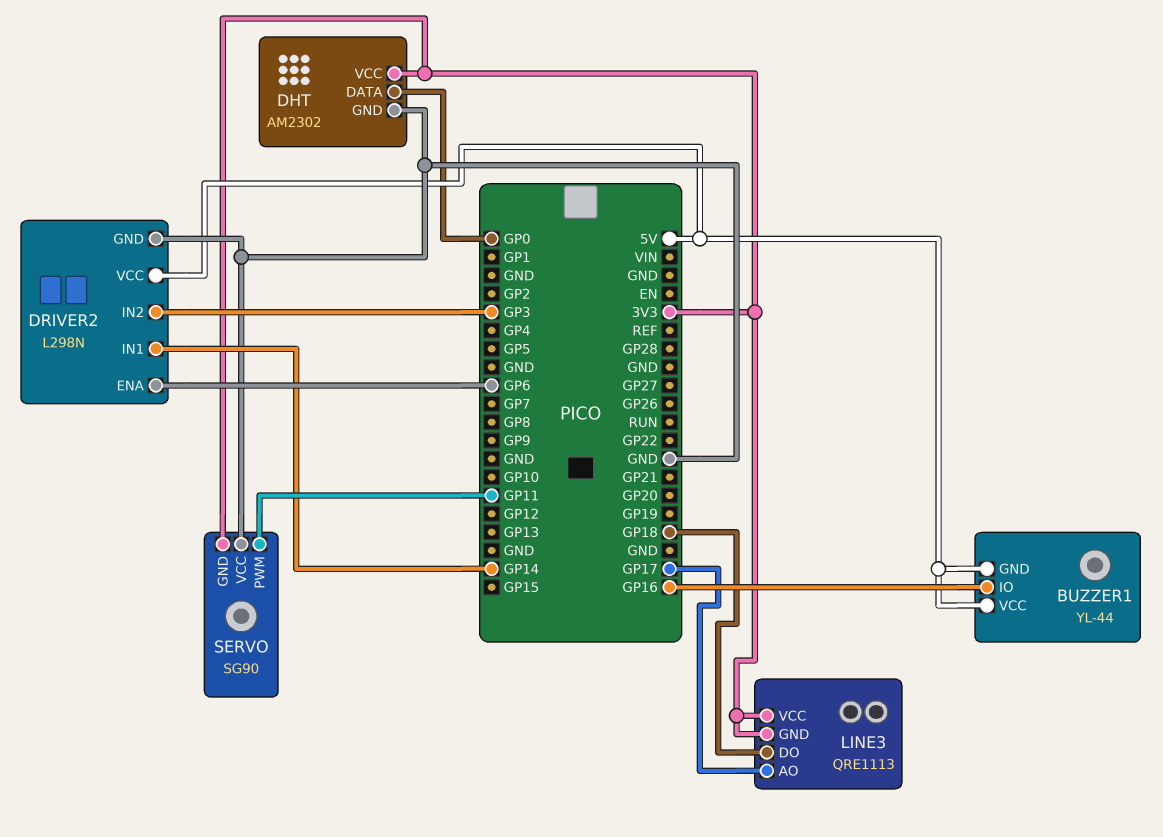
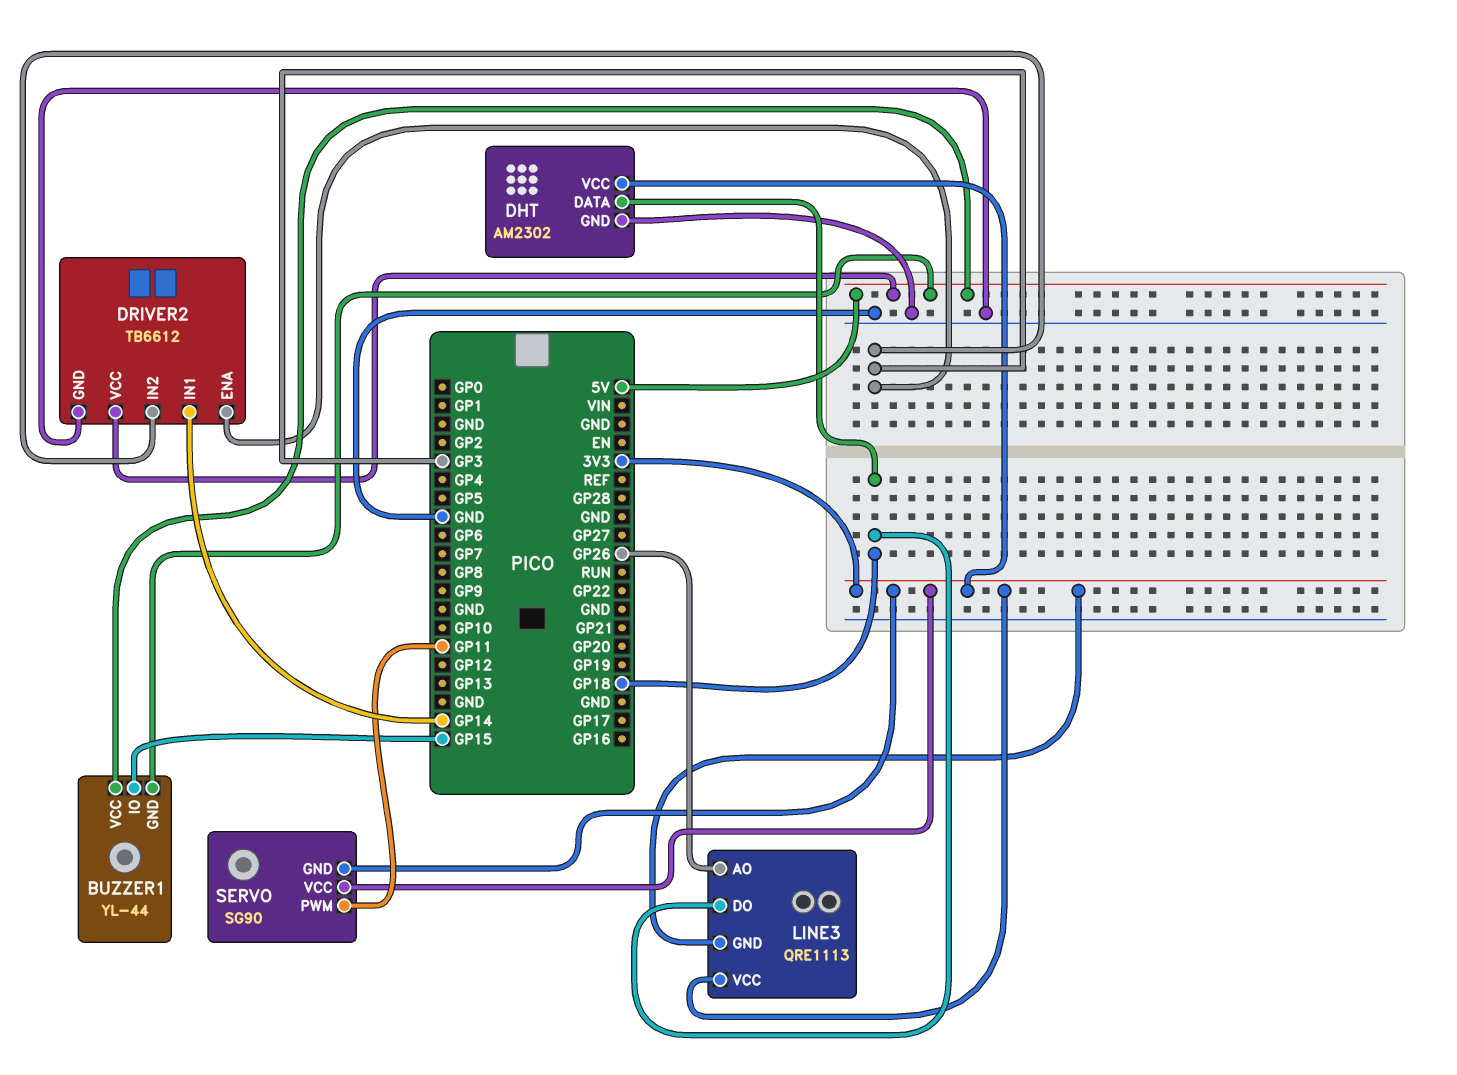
BUZZER1 pin IO: GP16 -> GP15
DHT pin DATA: GP0 -> GP18
DRIVER2: L298N -> TB6612
DRIVER2 pin ENA: GP6 -> GP3
LINE3 pin AO: GP17 -> GP26
SERVO pin VCC: GND -> 3V3

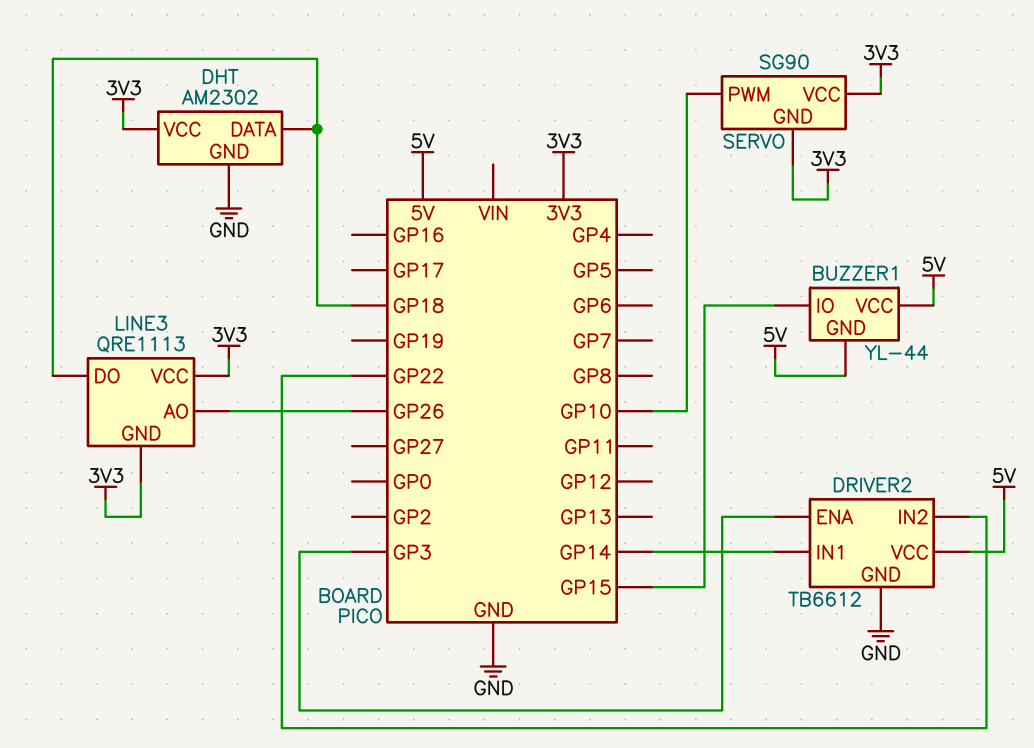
DRIVER2 pin IN2: GP3 -> GP22
SERVO pin PWM: GP11 -> GP10

